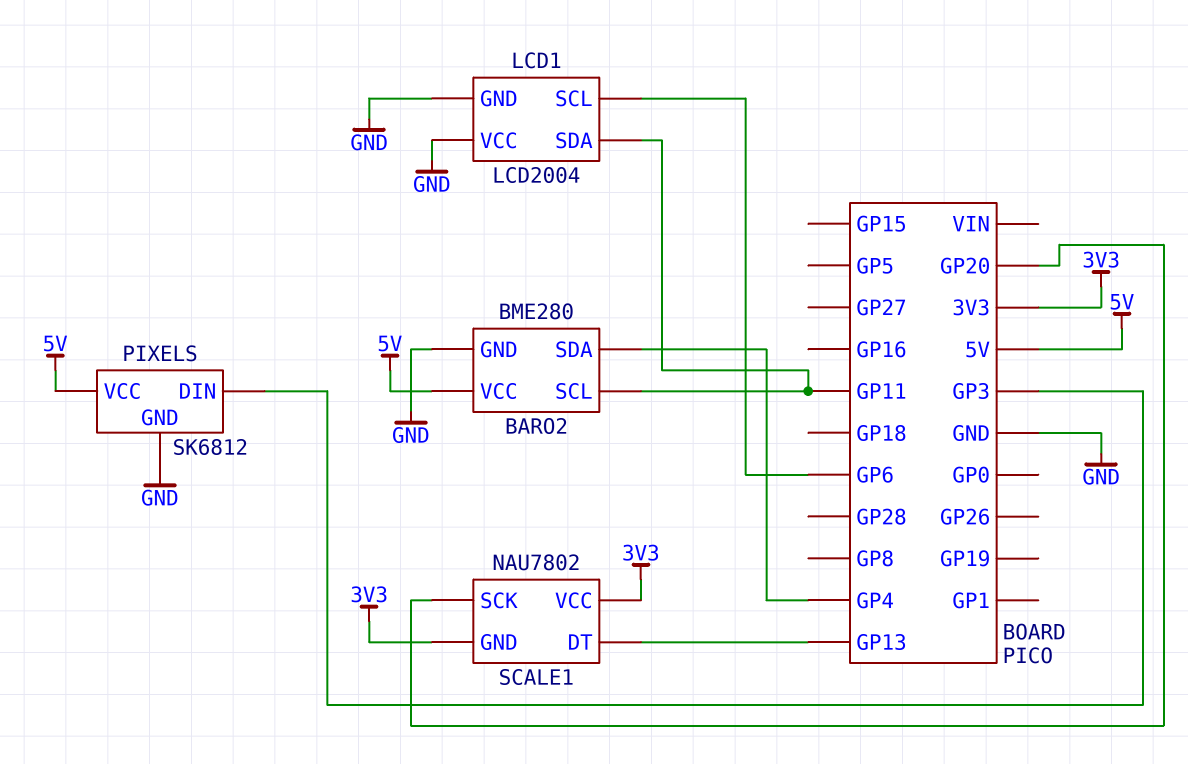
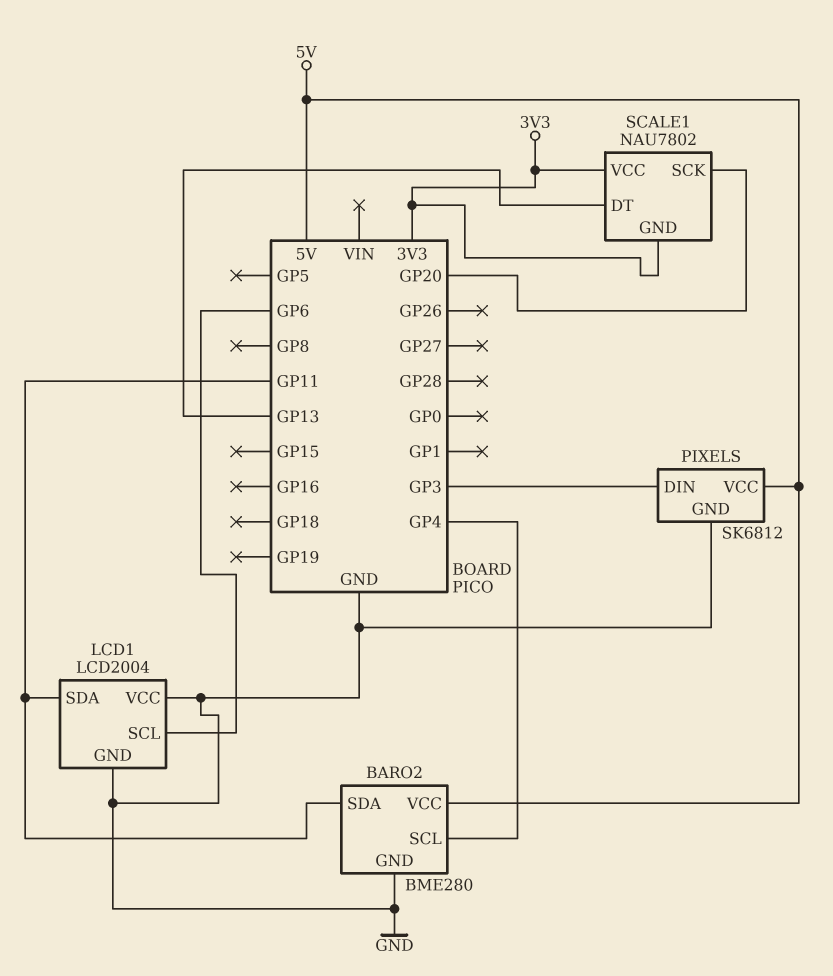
BARO2 pin SCL: GP11 -> GP4
BARO2 pin SDA: GP4 -> GP11

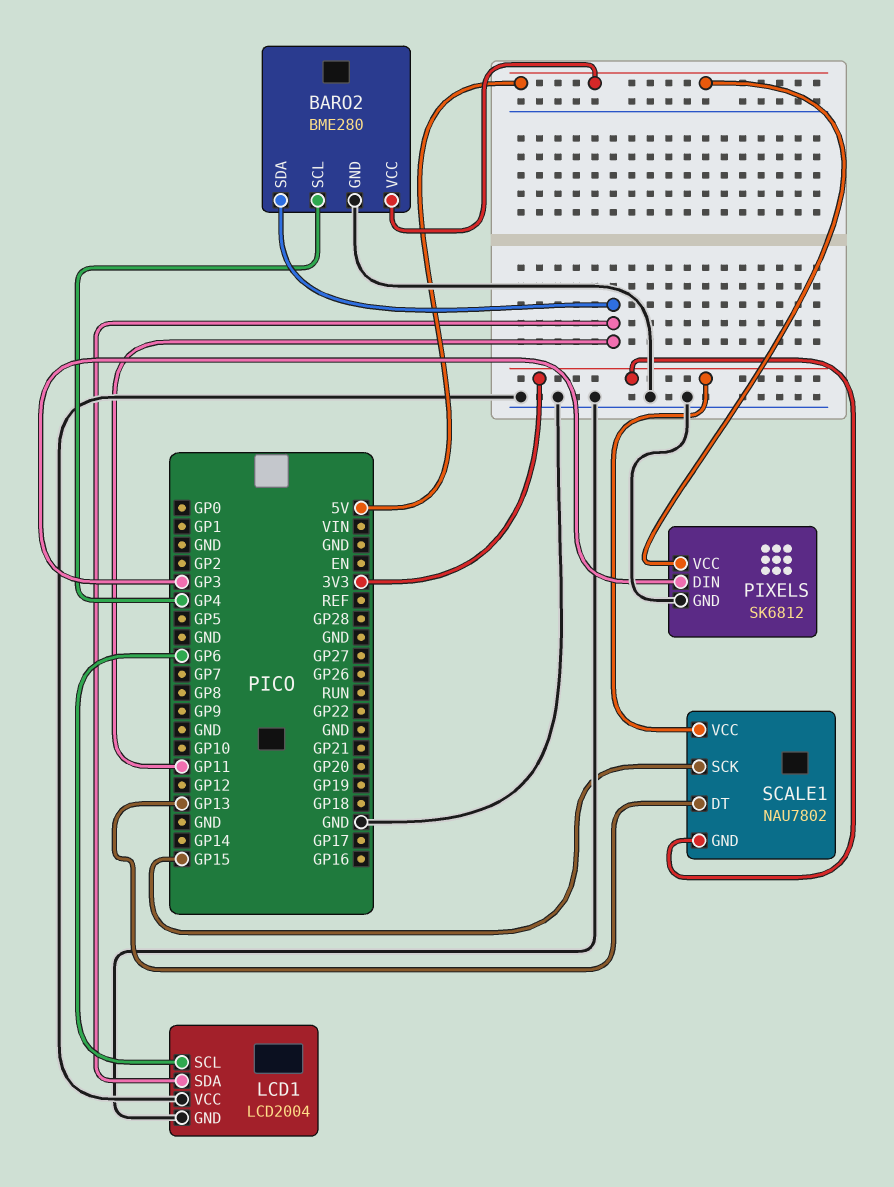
SCALE1 pin SCK: GP20 -> GP15

